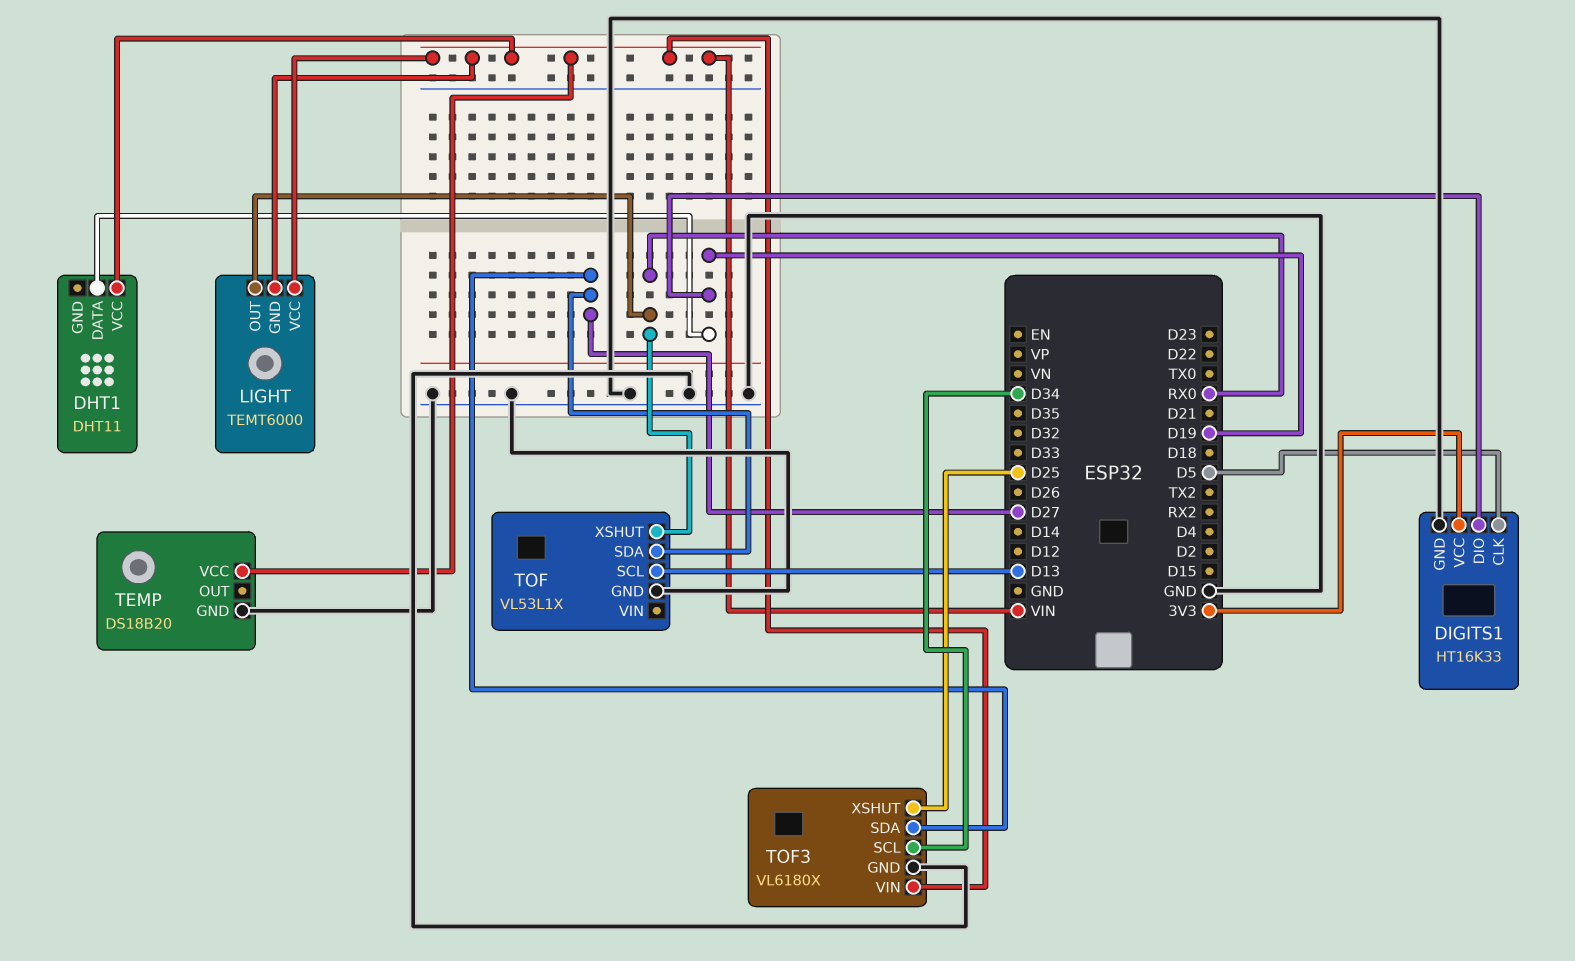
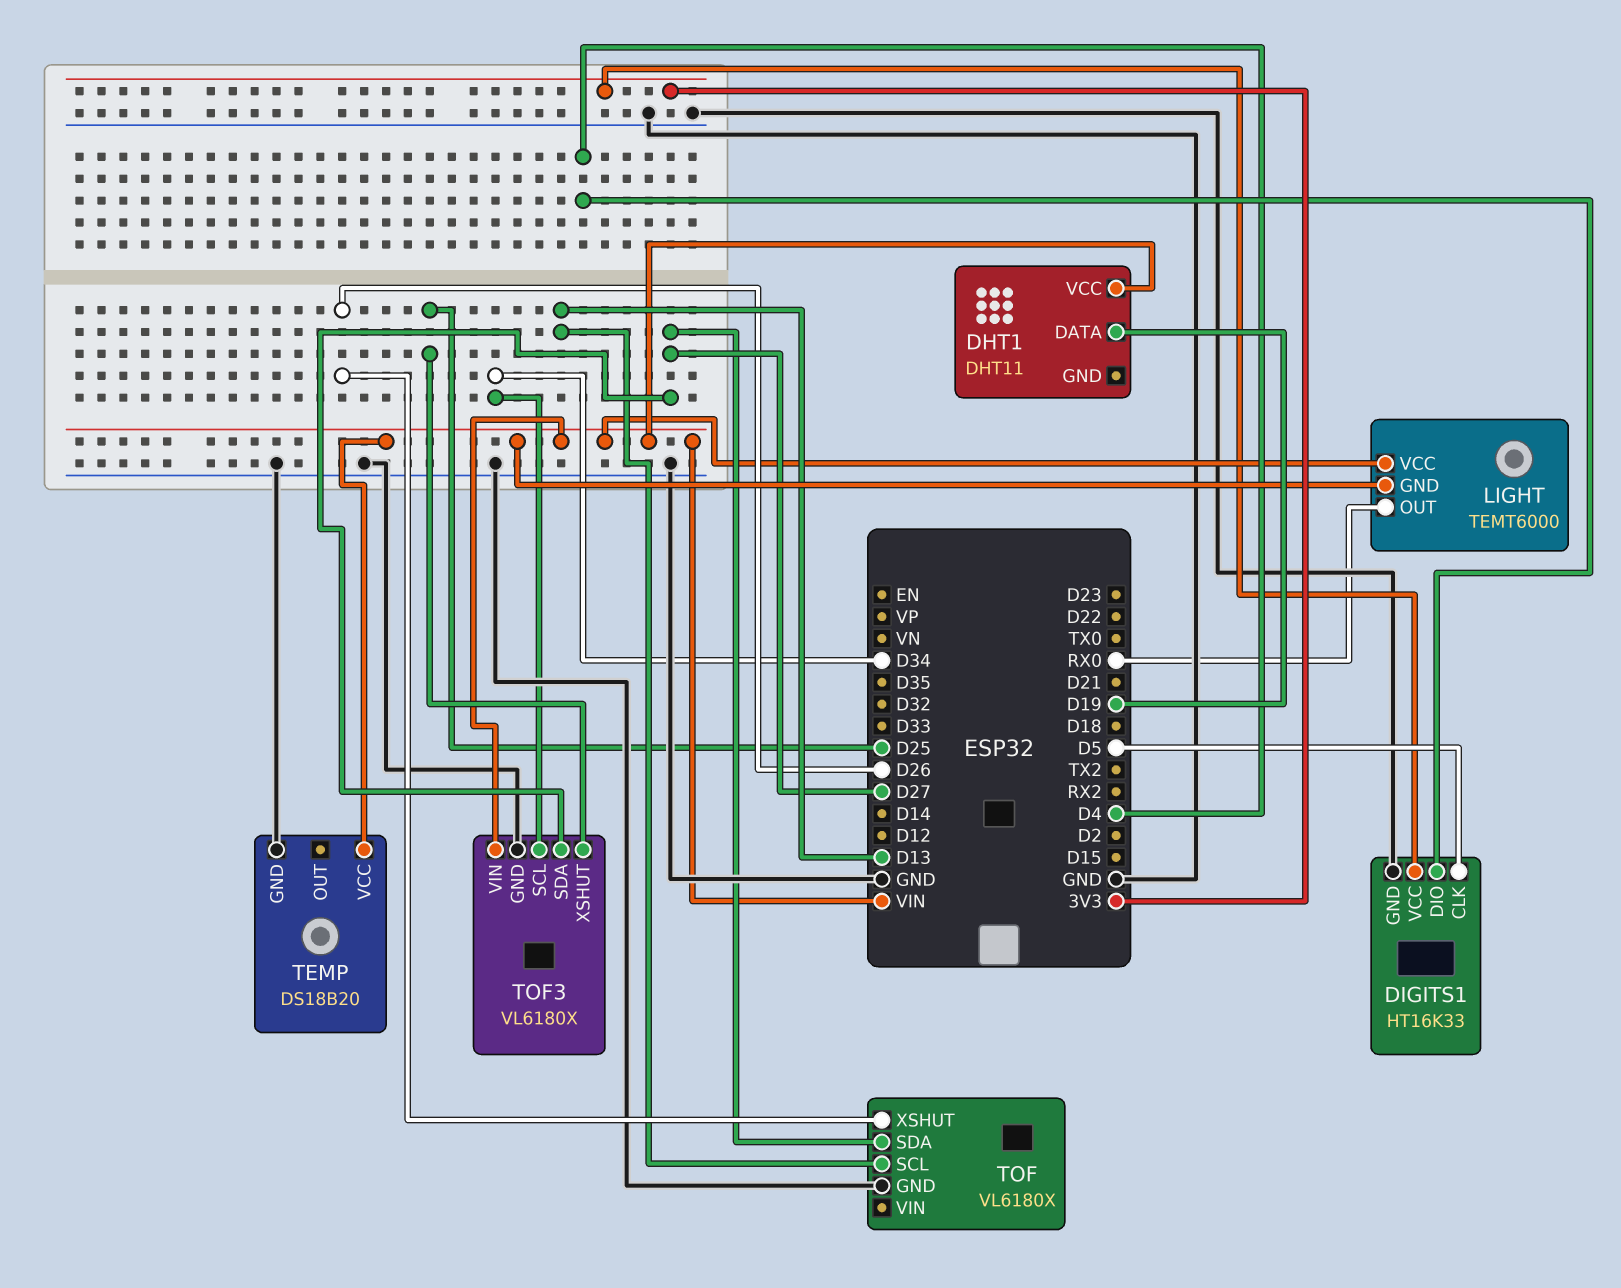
DIGITS1 pin DIO: D19 -> D4
TOF: VL53L1X -> VL6180X
TOF pin XSHUT: RX0 -> D26

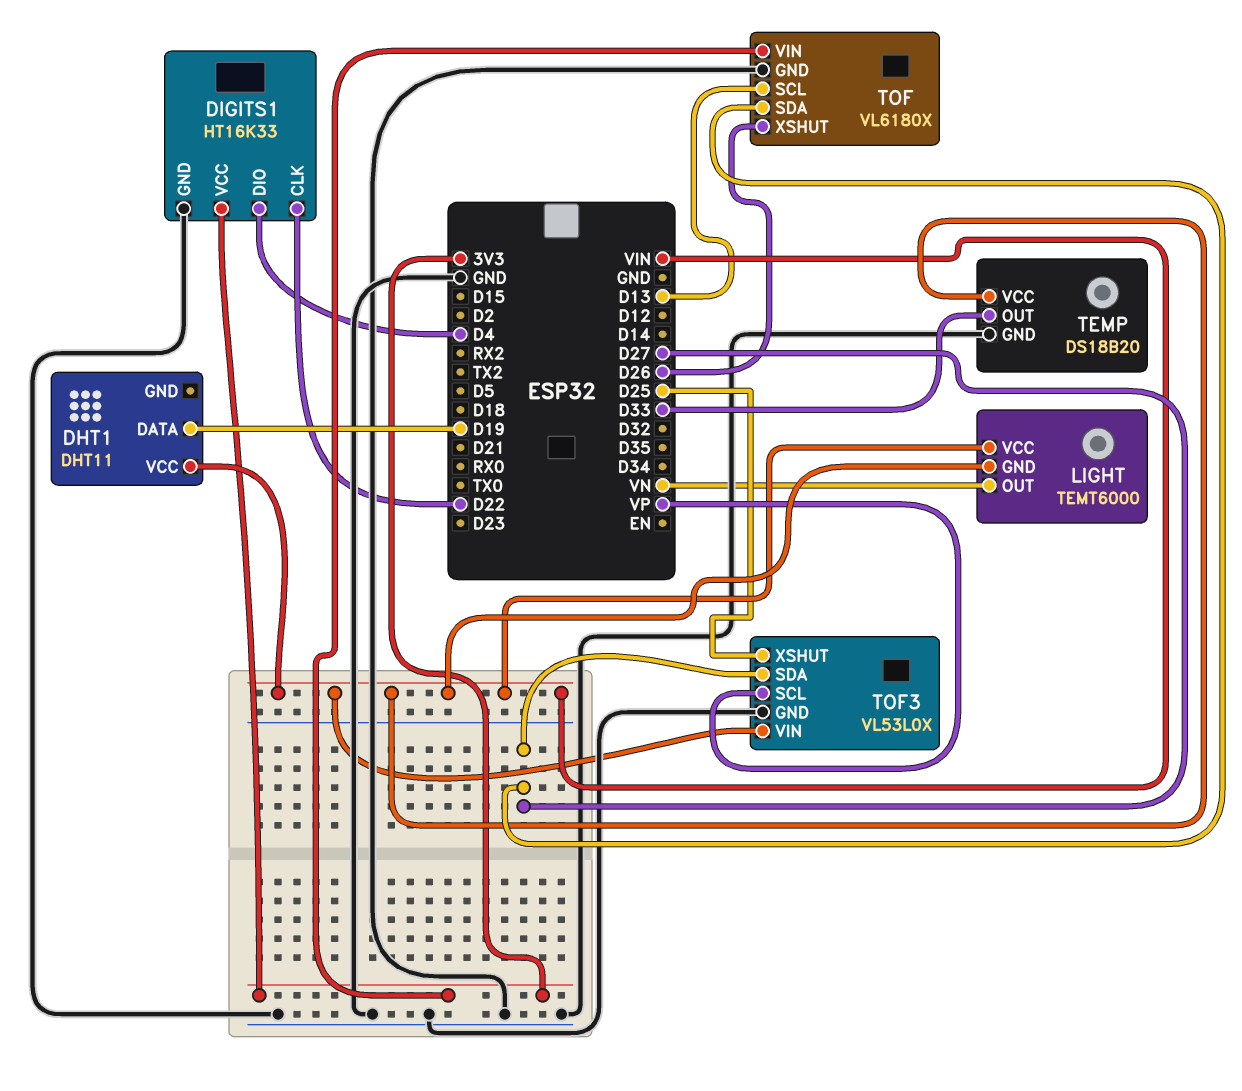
DIGITS1 pin CLK: D5 -> D22
LIGHT pin OUT: RX0 -> VN
TEMP pin OUT: none -> D33
TOF pin VIN: none -> 3V3
TOF3: VL6180X -> VL53L0X
TOF3 pin SCL: D34 -> VP

